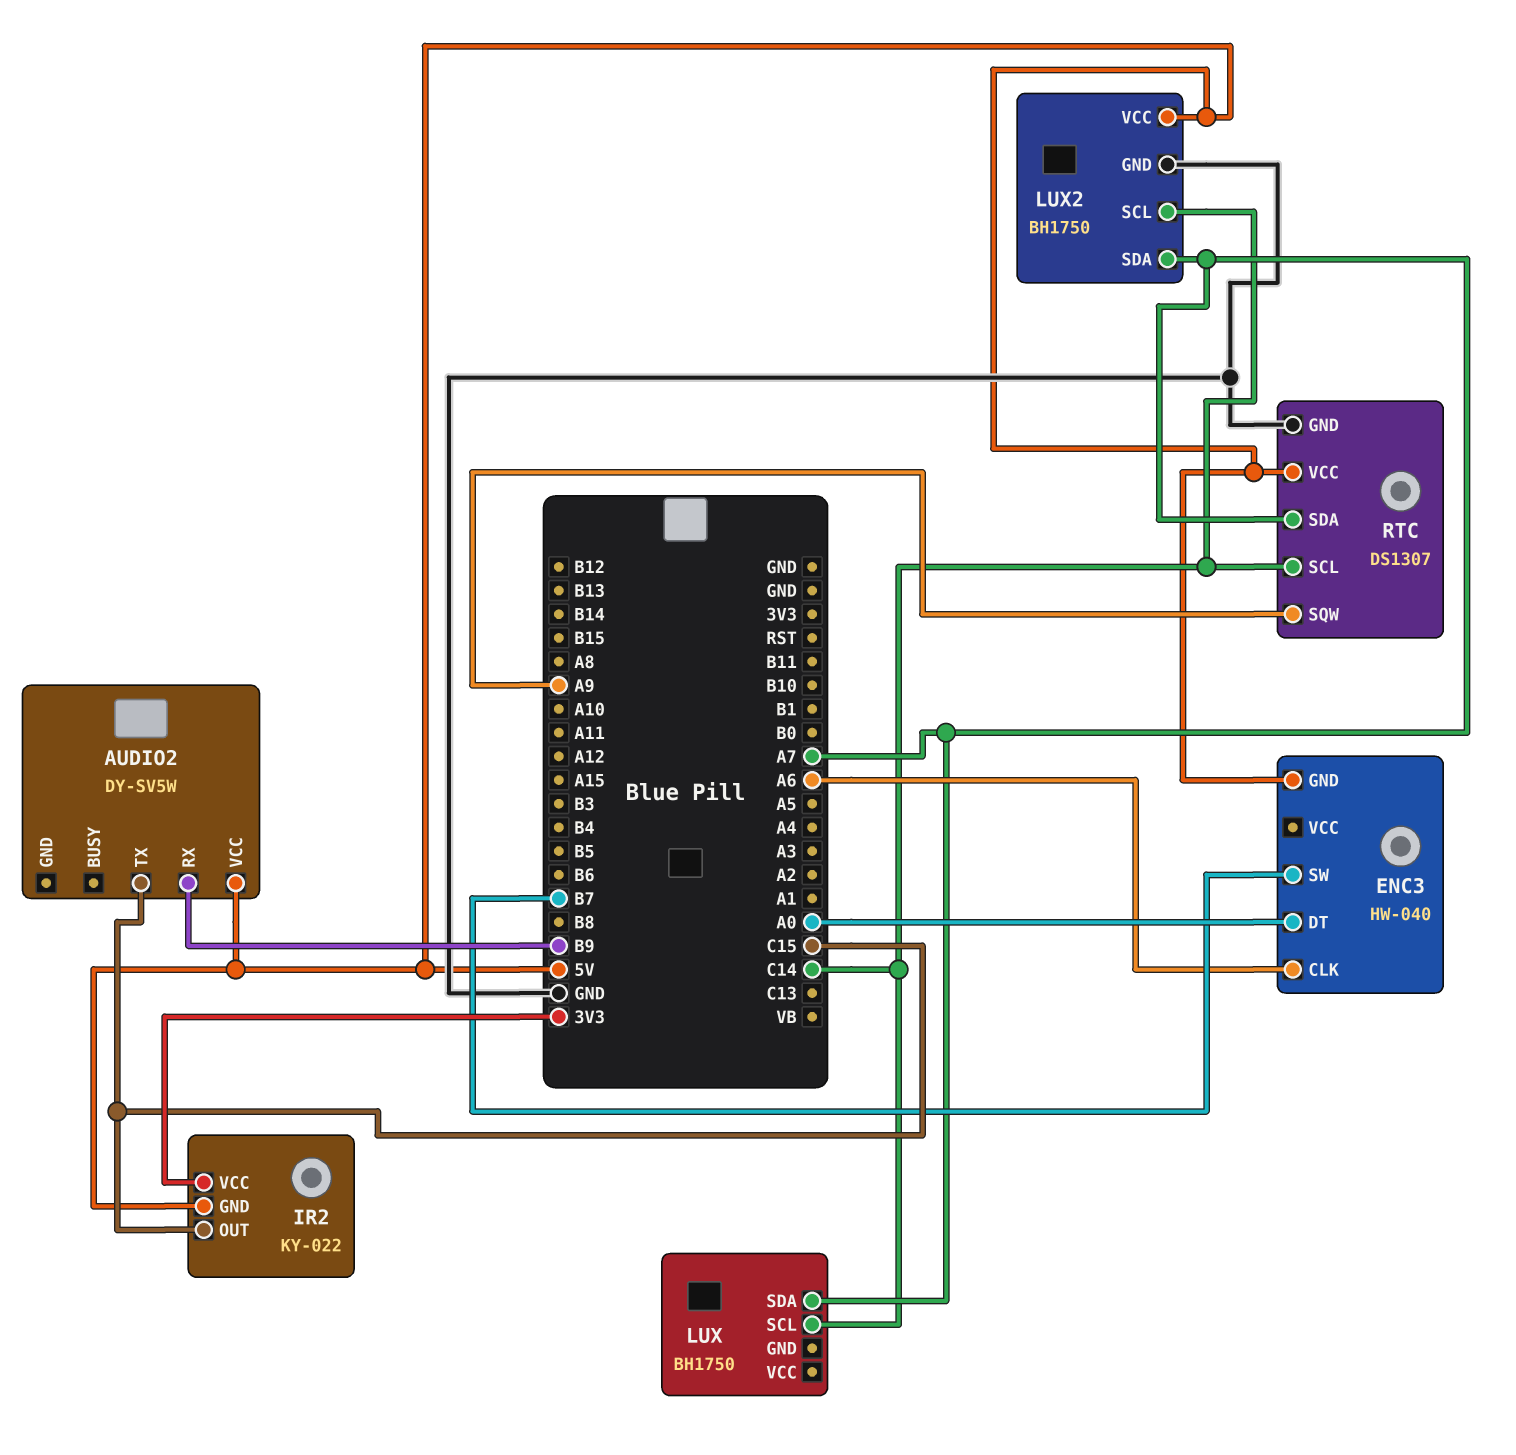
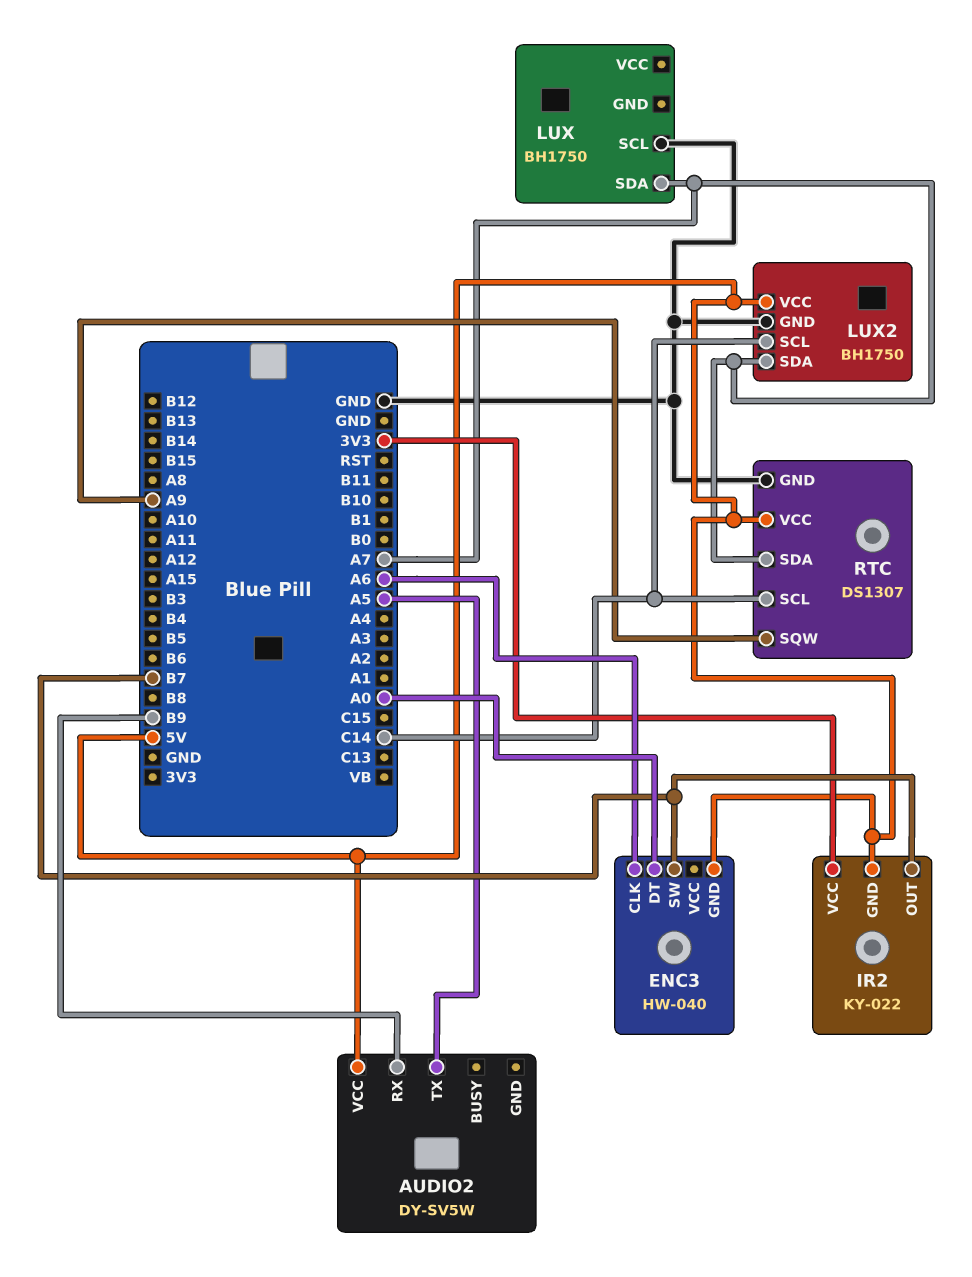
AUDIO2 pin TX: C15 -> A5
IR2 pin OUT: C15 -> B7
LUX pin SCL: C14 -> GND

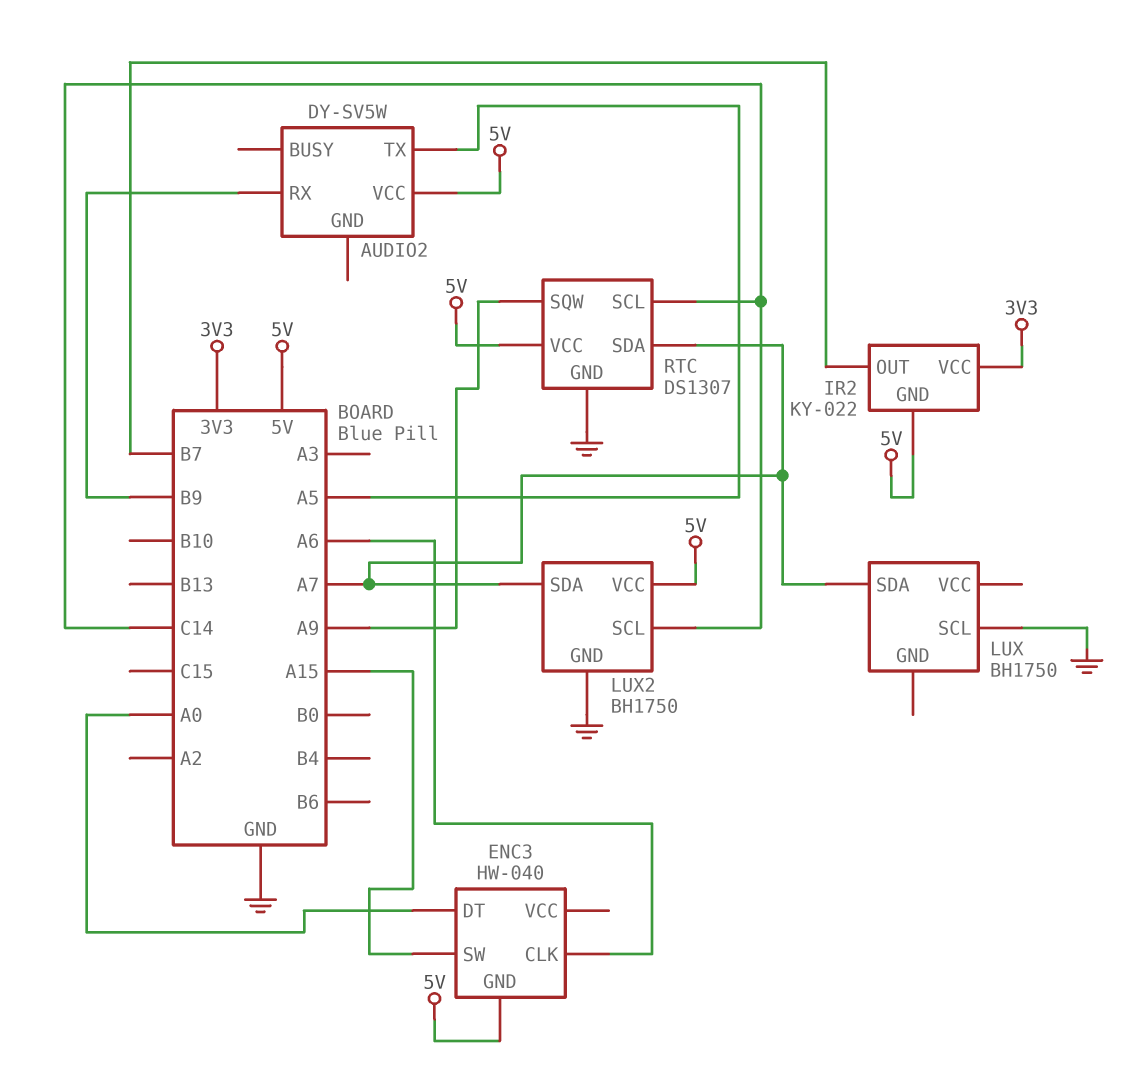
ENC3 pin SW: B7 -> A15

